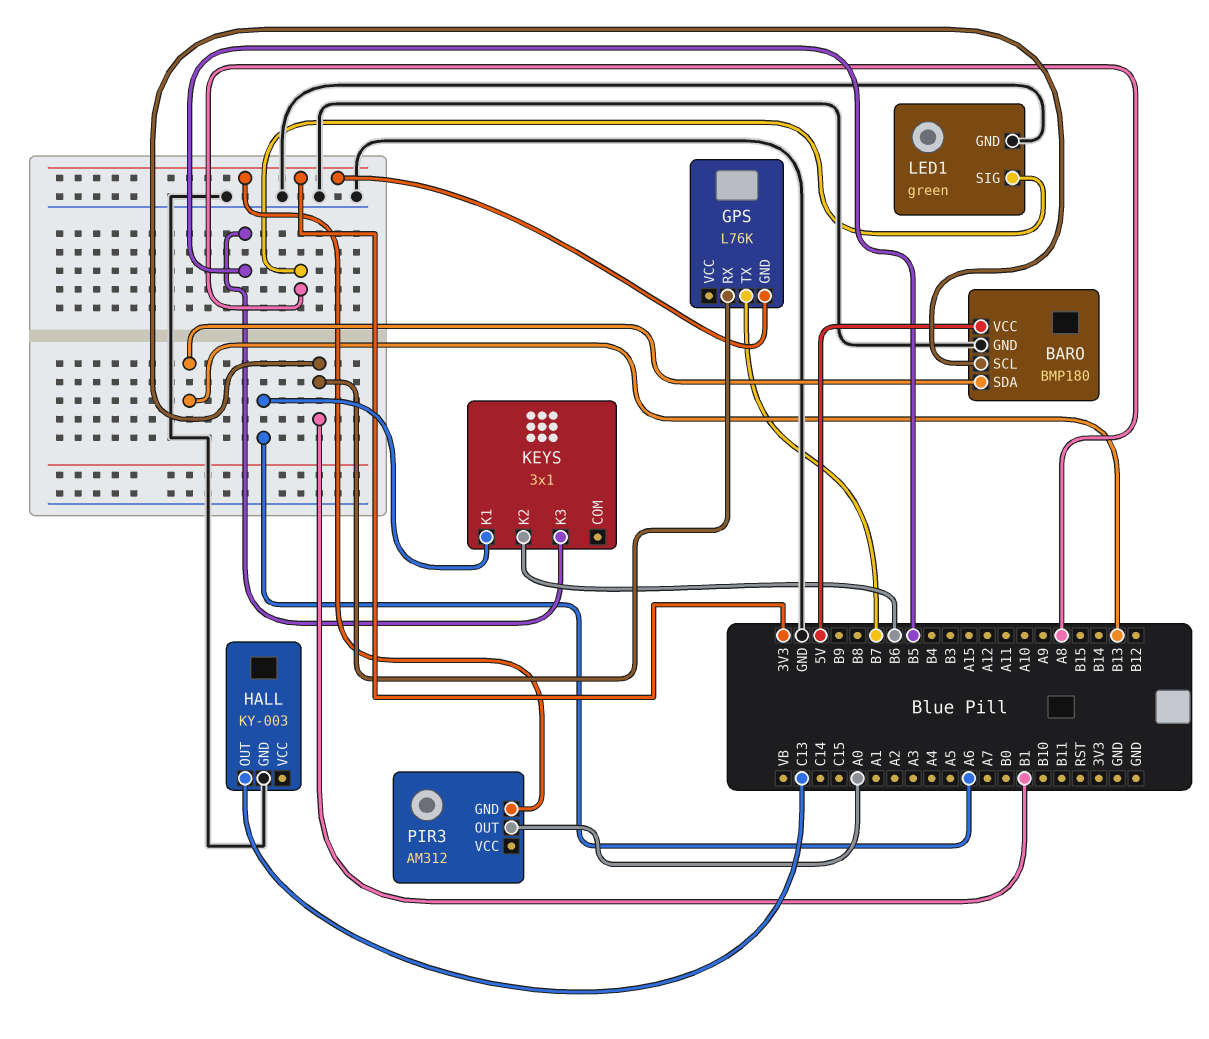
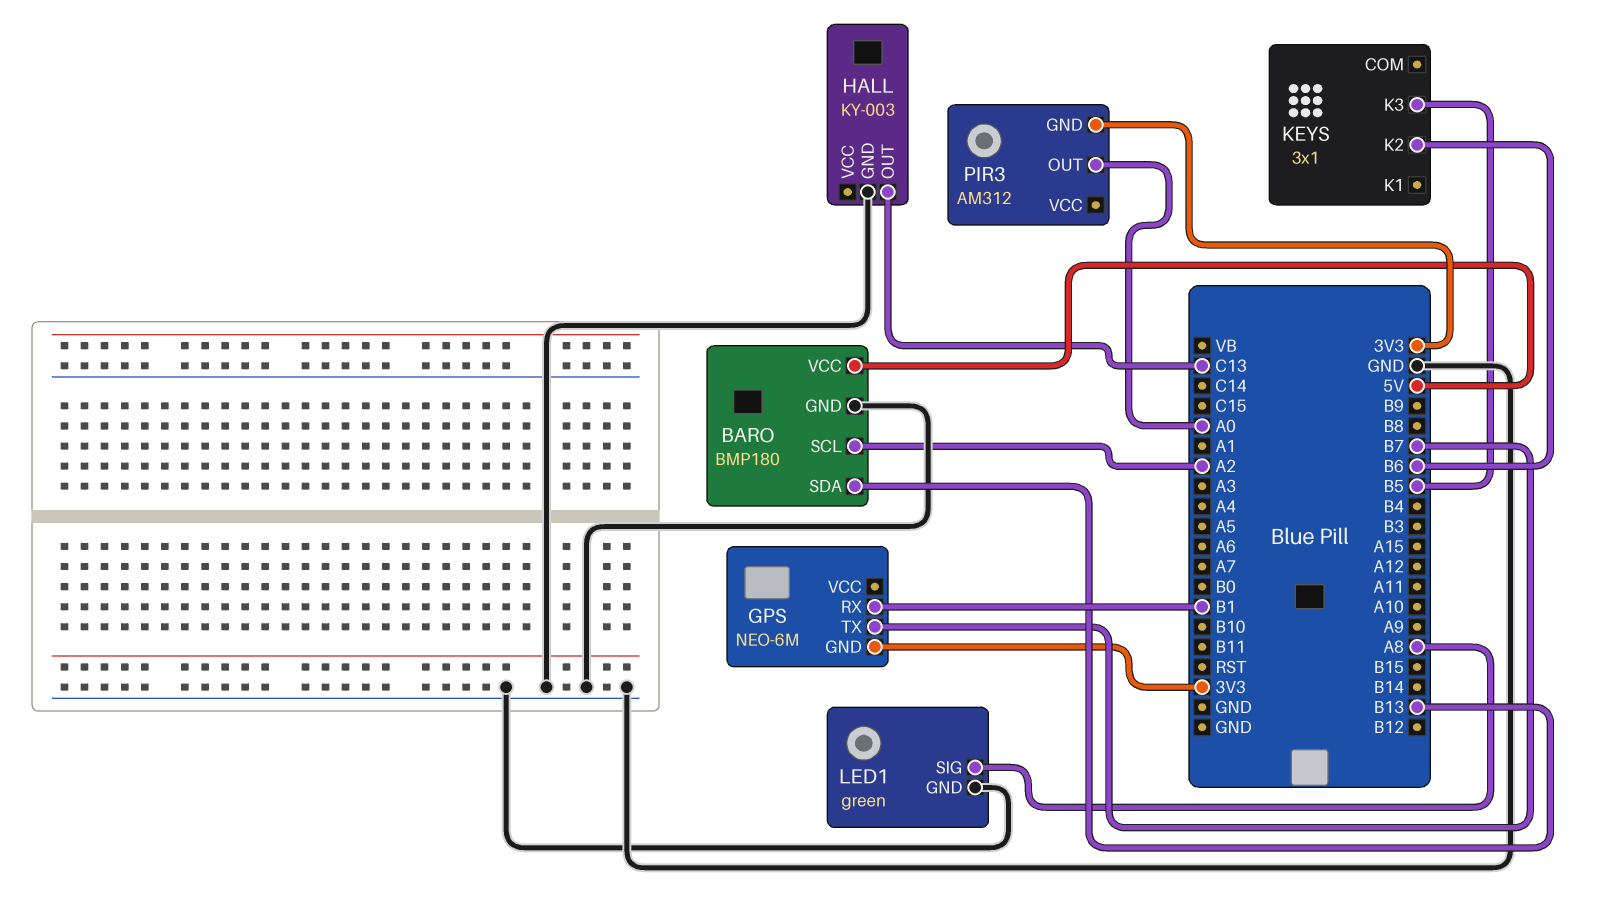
BARO pin SCL: B1 -> A2
GPS: L76K -> NEO-6M
KEYS pin K1: A6 -> none

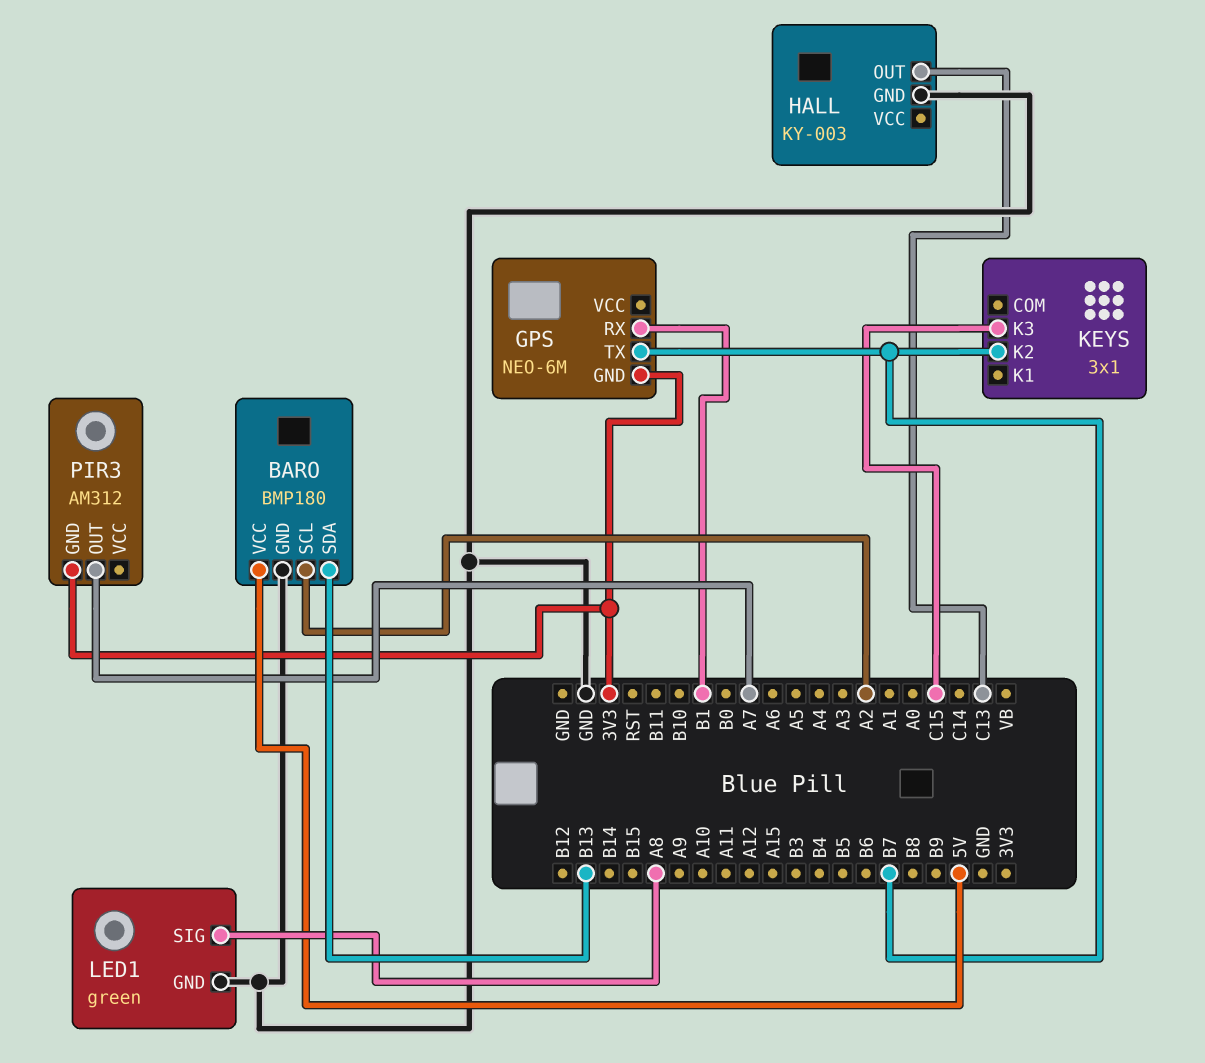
KEYS pin K2: B6 -> B7
KEYS pin K3: B5 -> C15
PIR3 pin OUT: A0 -> A7

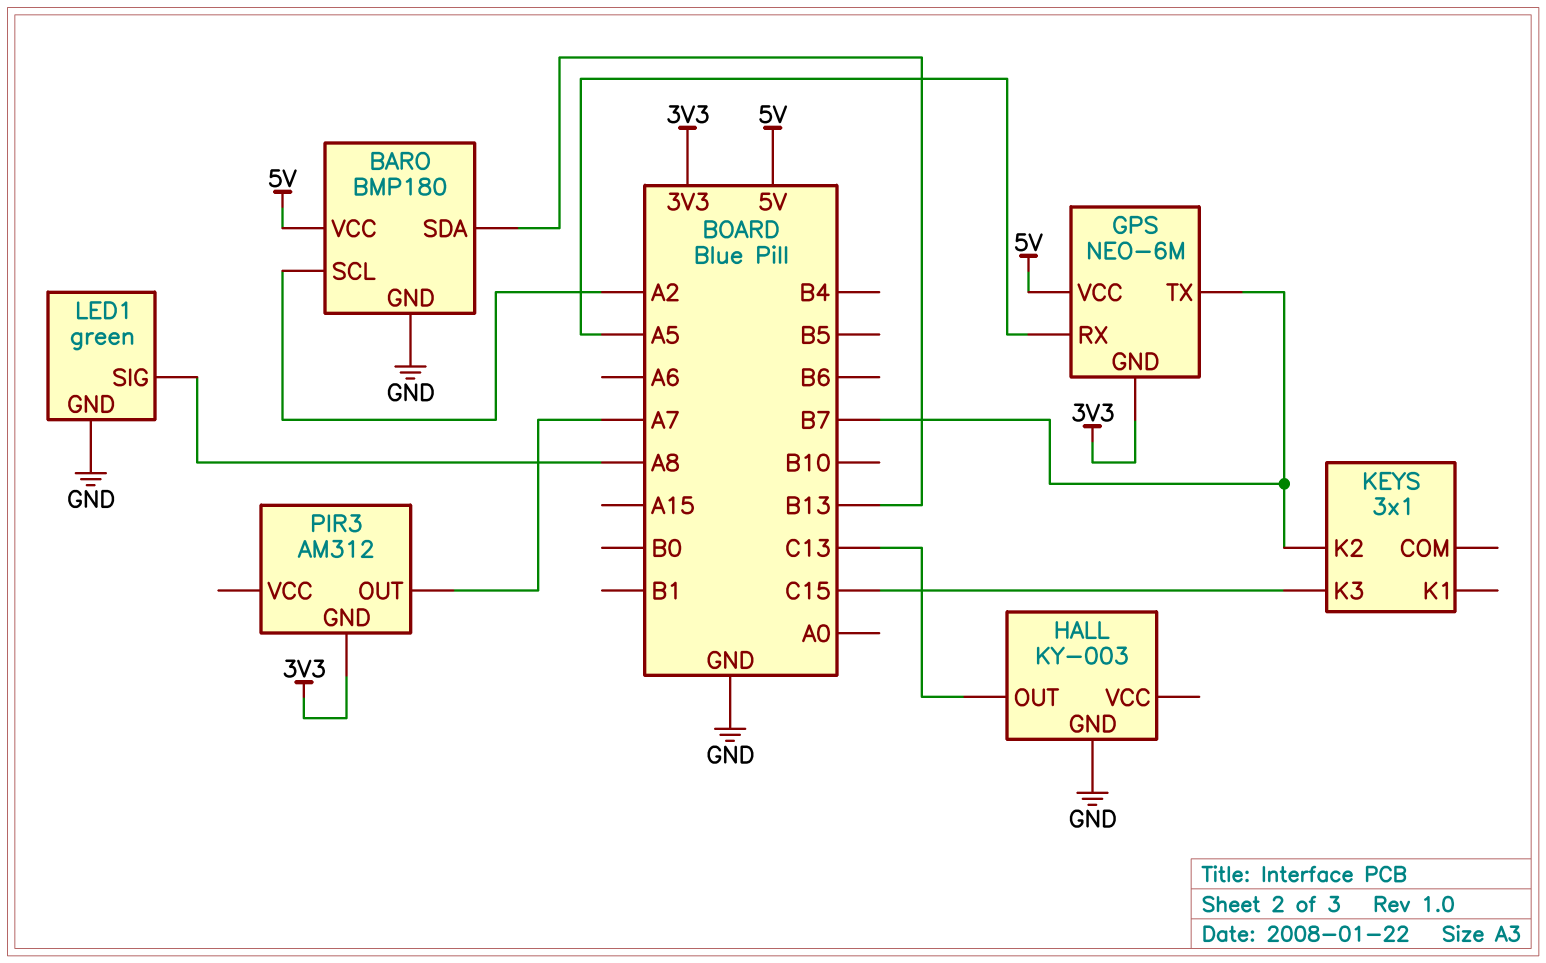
GPS pin RX: B1 -> A5
GPS pin VCC: none -> 5V

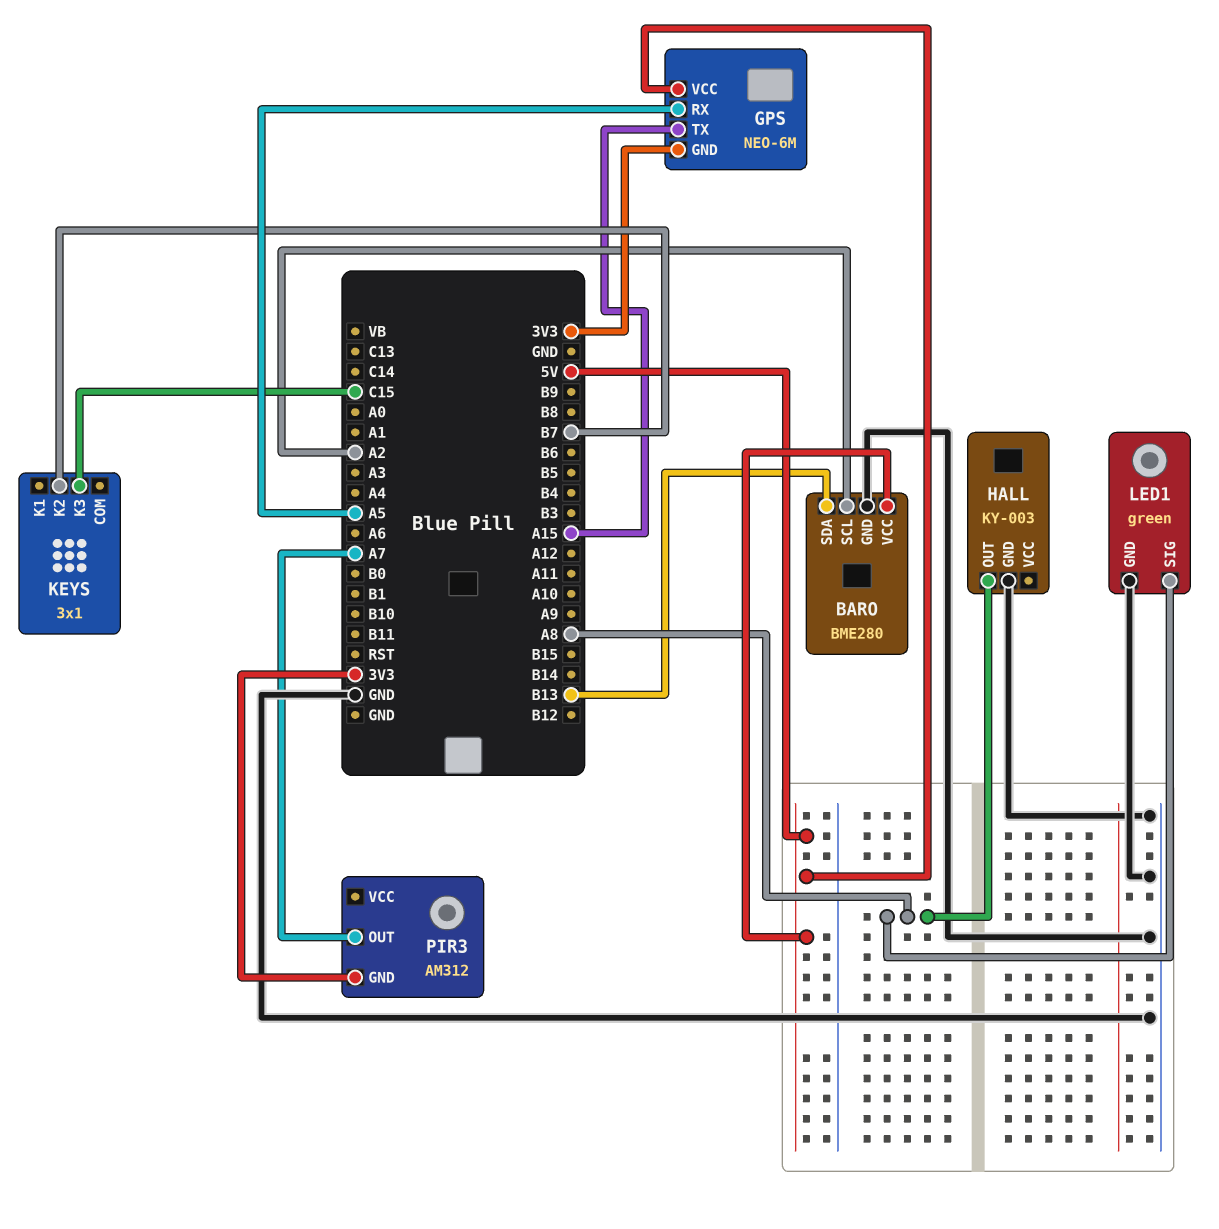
BARO: BMP180 -> BME280
GPS pin TX: B7 -> A15
HALL pin OUT: C13 -> A8

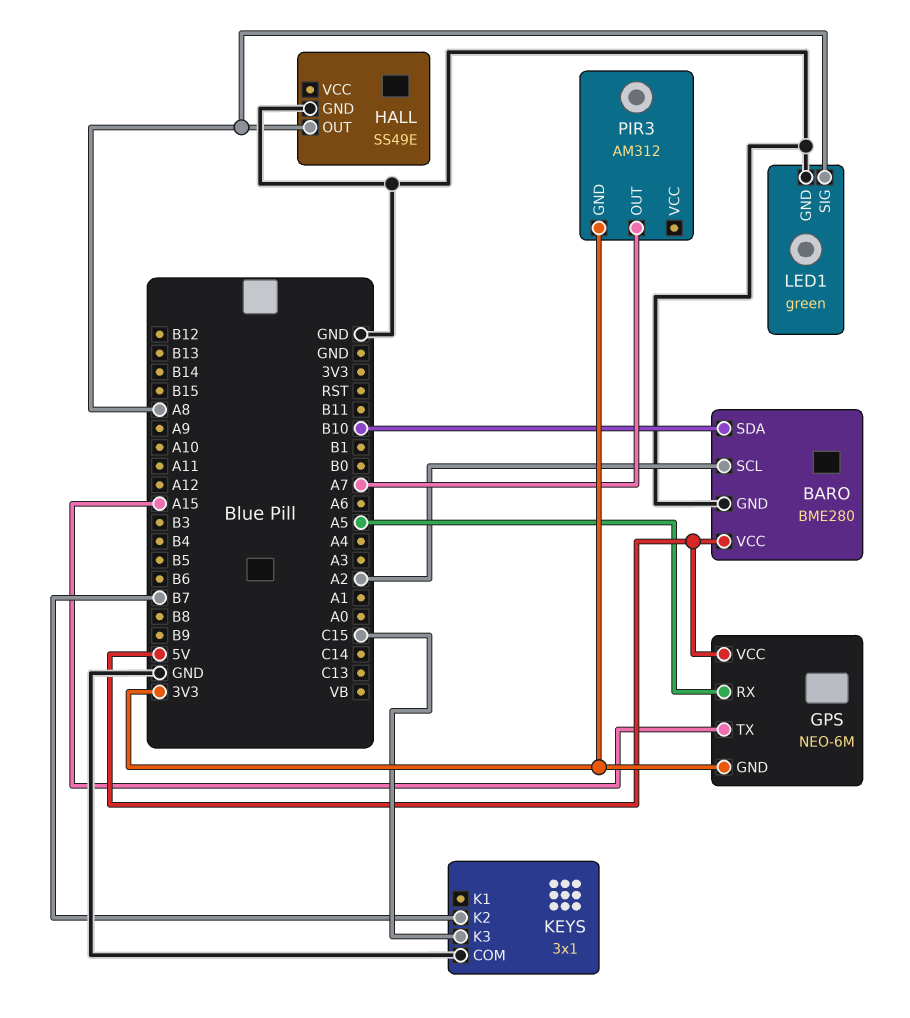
BARO pin SDA: B13 -> B10
HALL: KY-003 -> SS49E
KEYS pin COM: none -> GND

